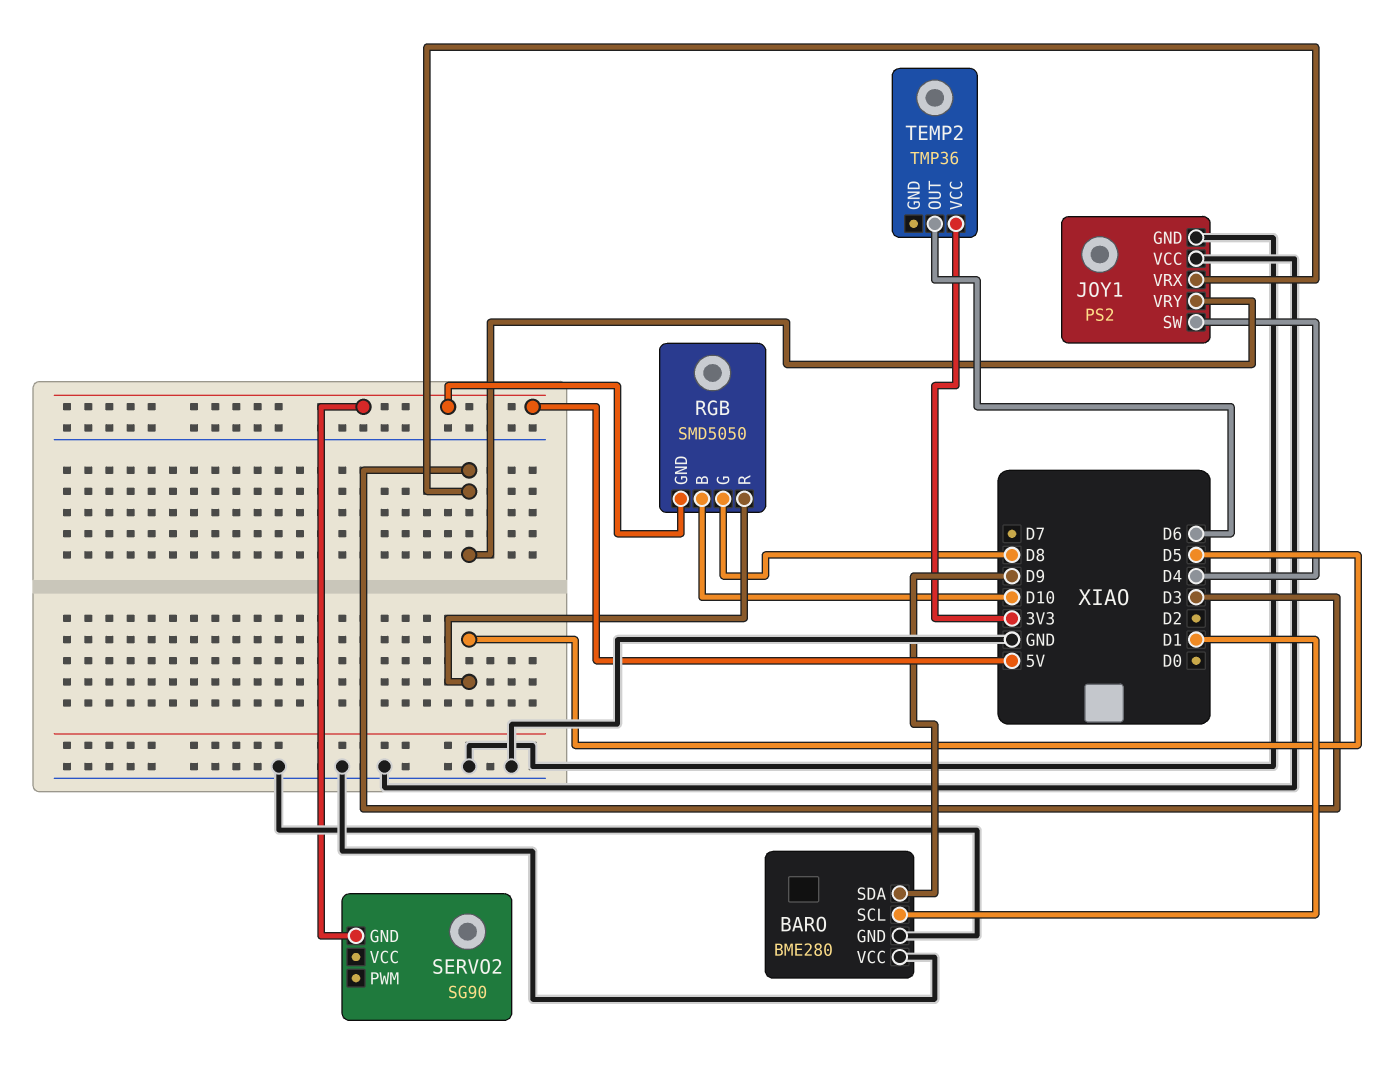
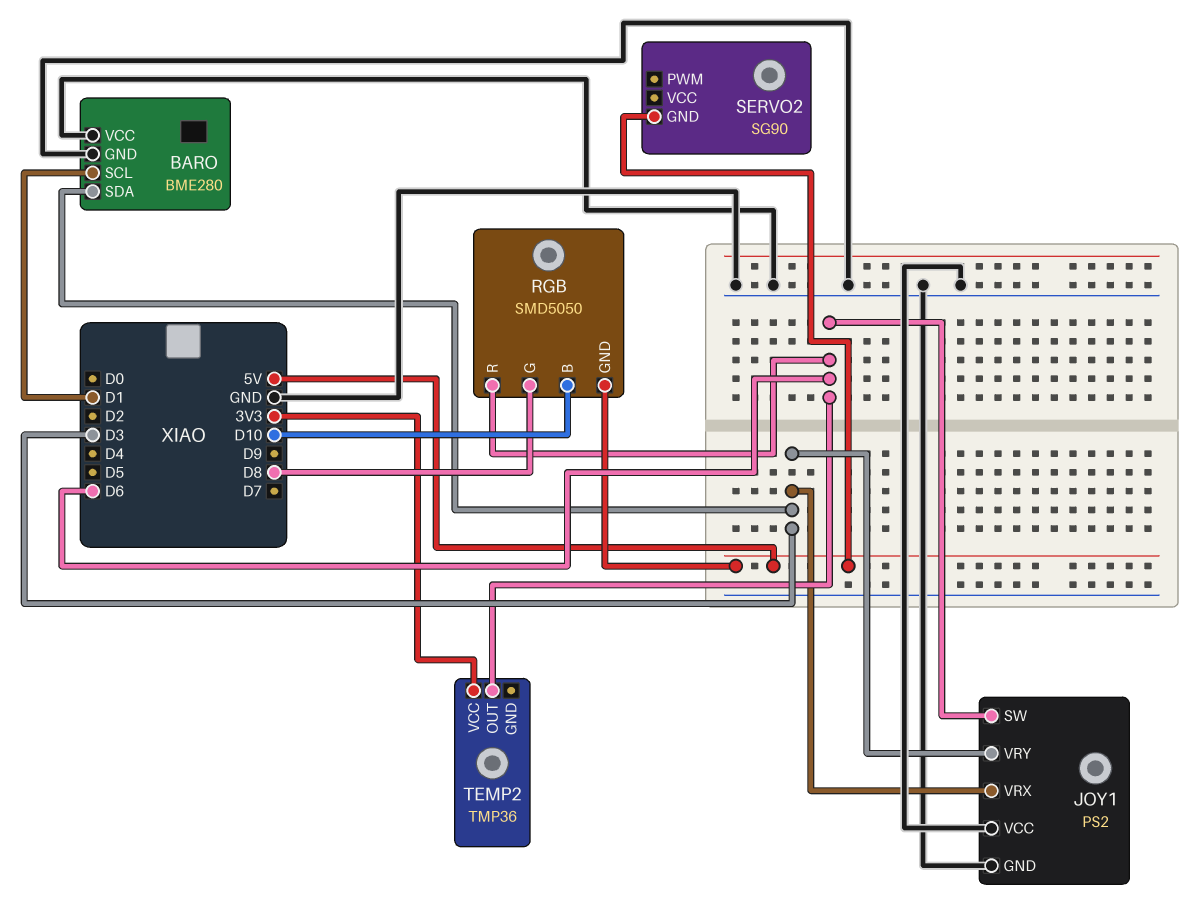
BARO pin SDA: D9 -> D3
JOY1 pin SW: D4 -> D6
RGB pin R: D5 -> D6

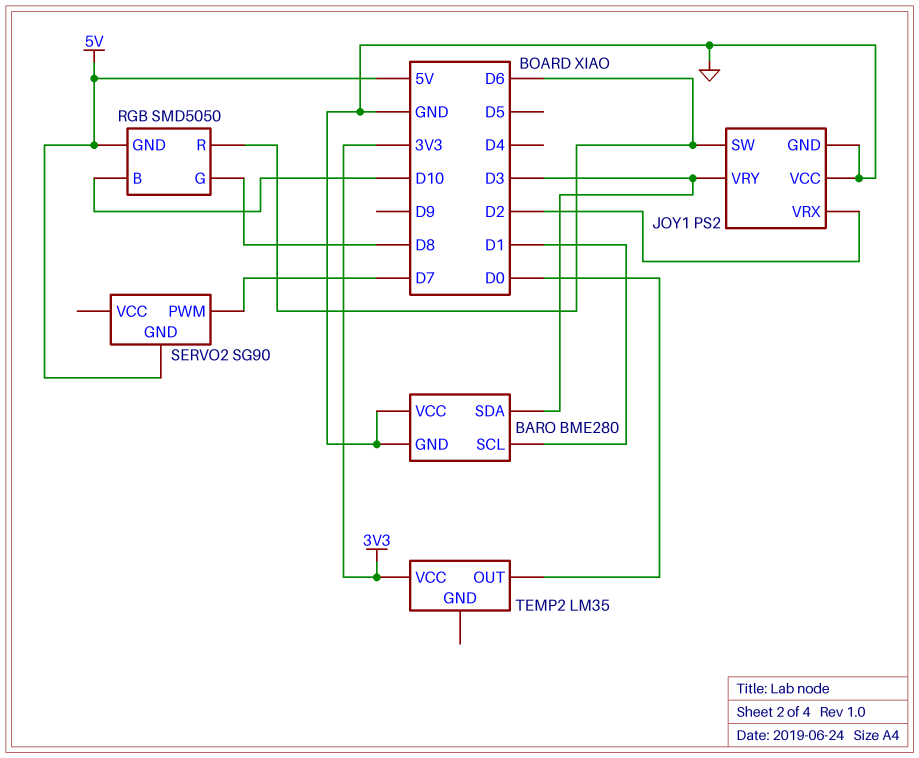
JOY1 pin VRX: D3 -> D2
SERVO2 pin PWM: none -> D7
TEMP2: TMP36 -> LM35
TEMP2 pin OUT: D6 -> D0

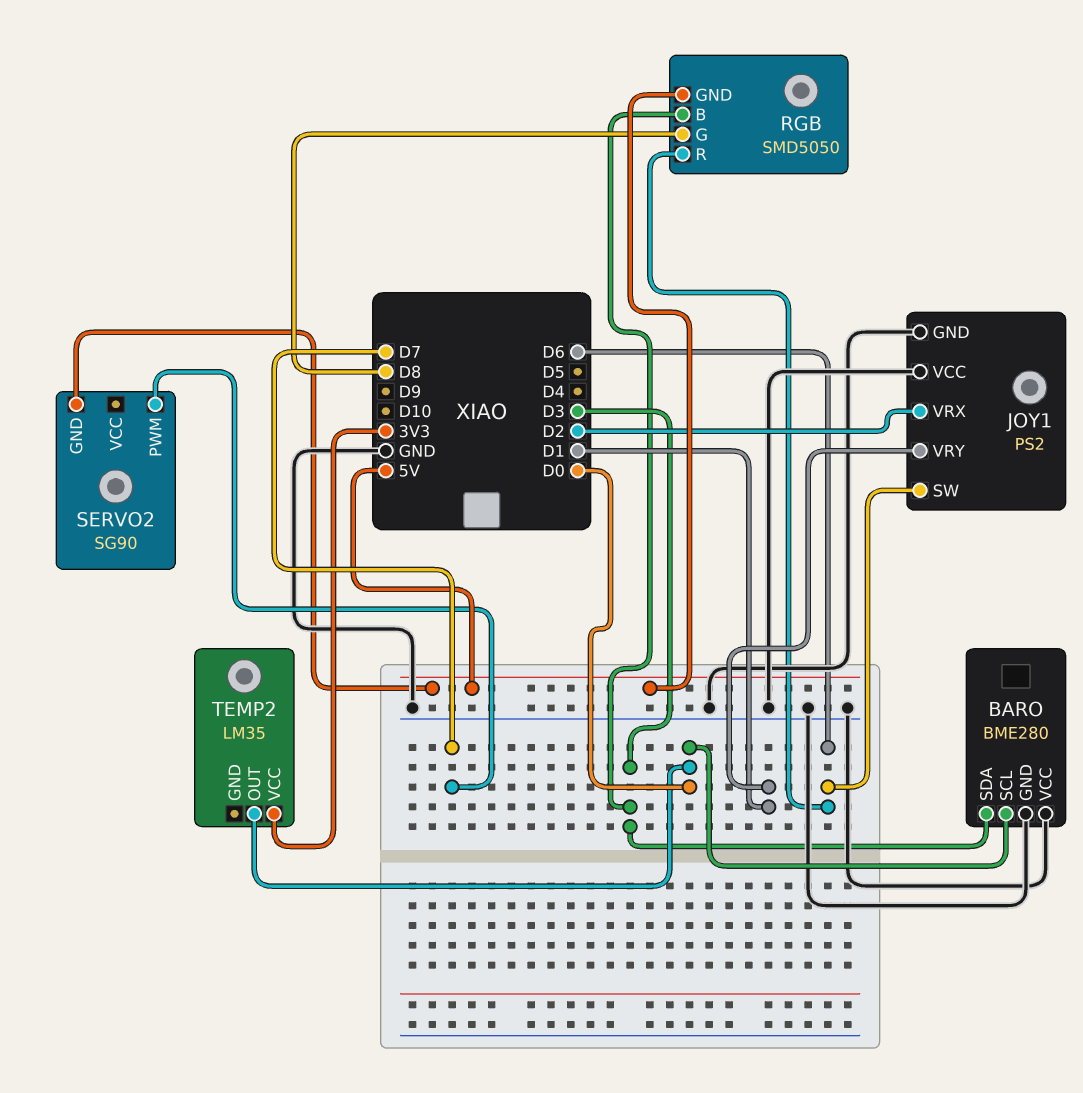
BARO pin SCL: D1 -> D0
JOY1 pin VRY: D3 -> D1
RGB pin B: D10 -> D3

